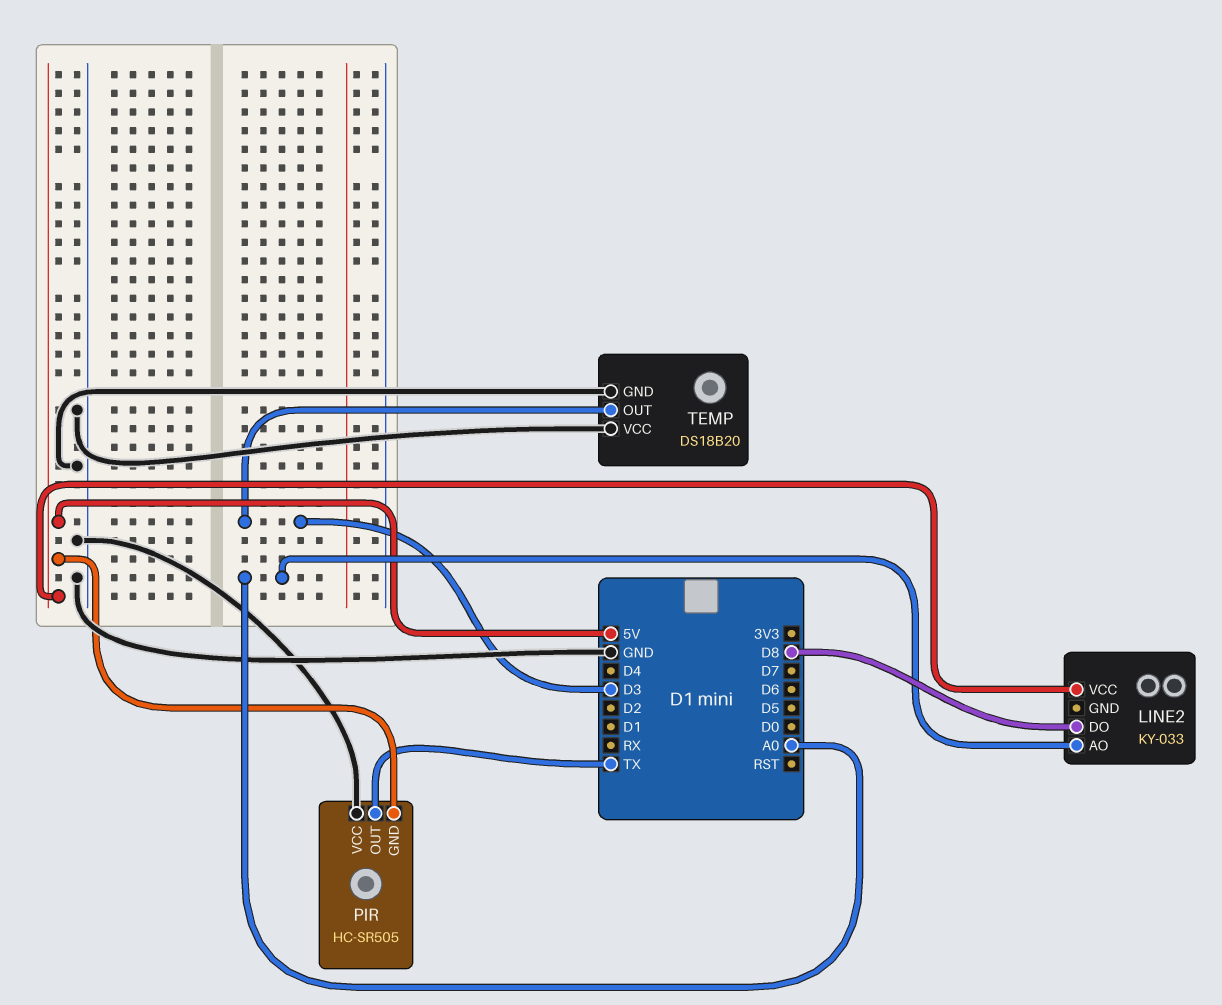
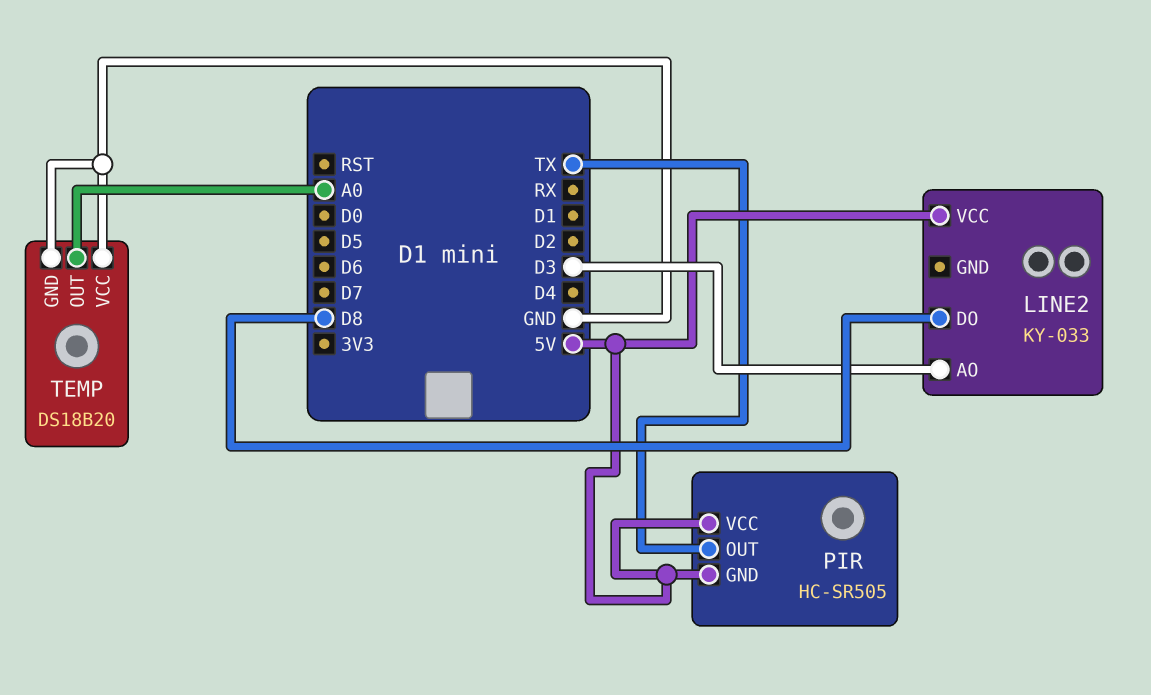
LINE2 pin AO: A0 -> D3
PIR pin VCC: GND -> 5V
TEMP pin OUT: D3 -> A0

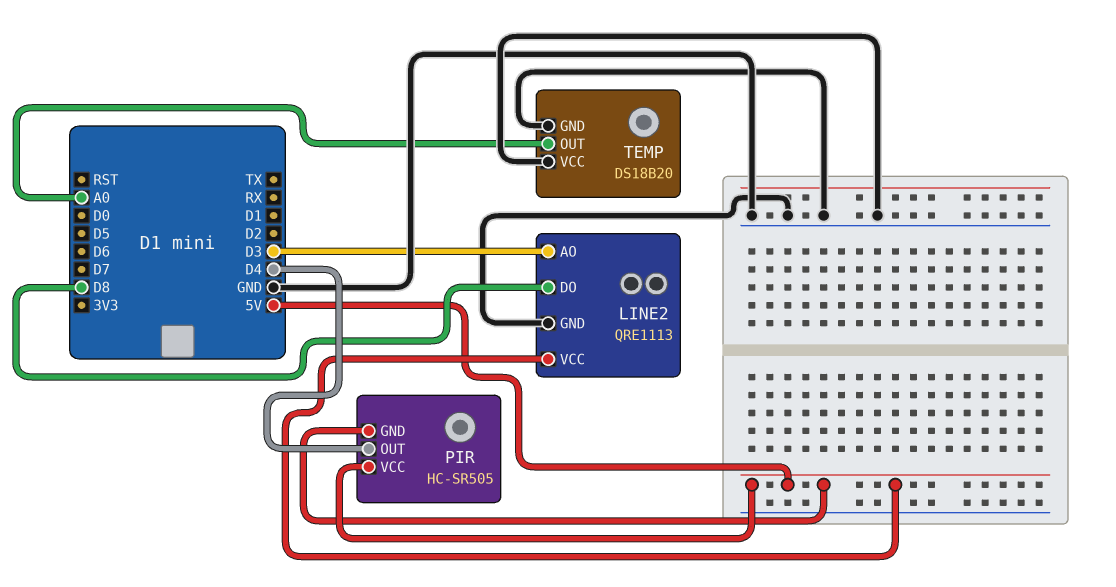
LINE2: KY-033 -> QRE1113
LINE2 pin GND: none -> GND
PIR pin OUT: TX -> D4

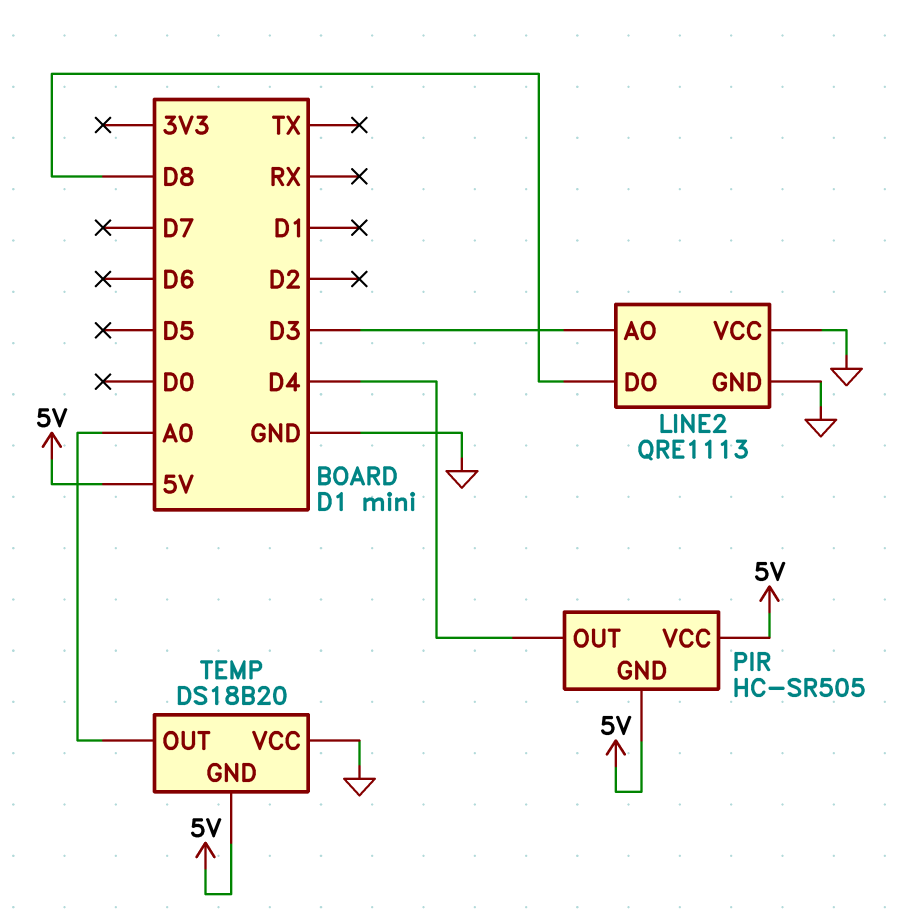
LINE2 pin VCC: 5V -> GND
TEMP pin GND: GND -> 5V

